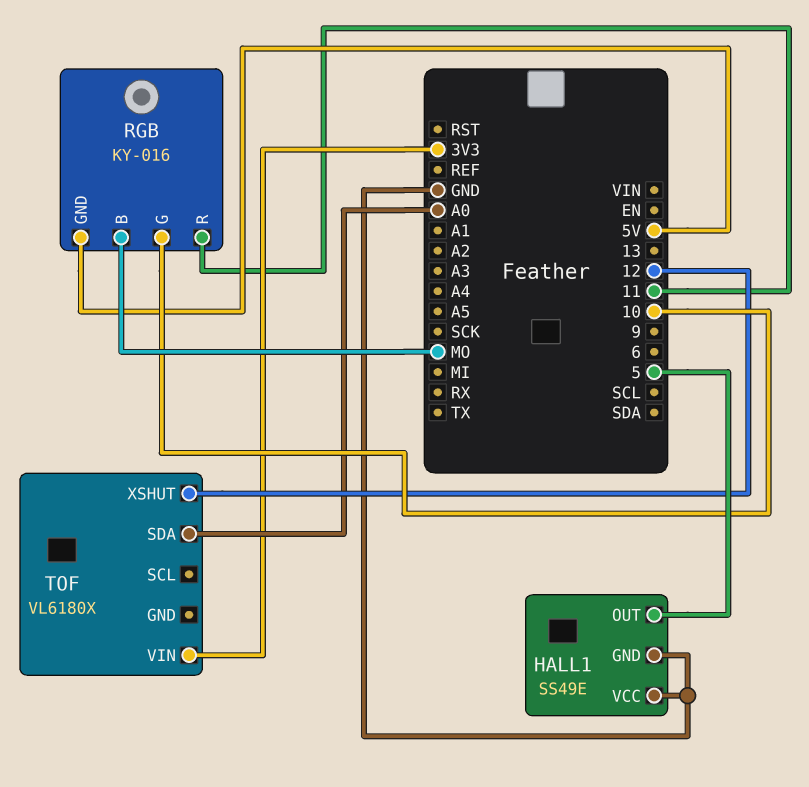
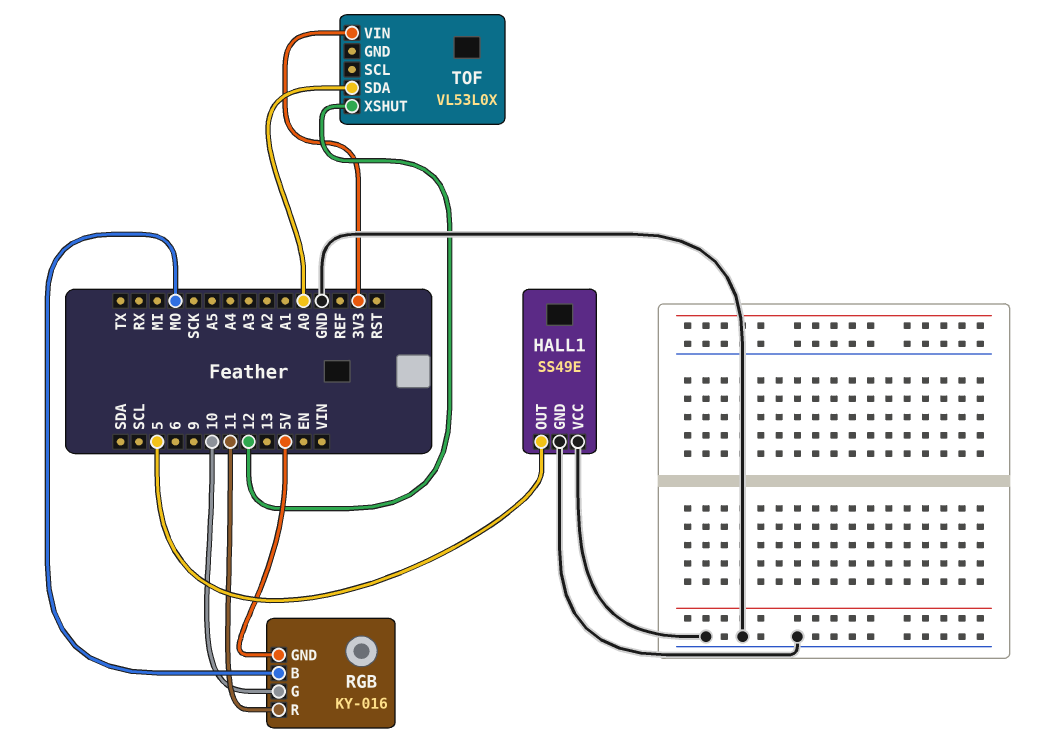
TOF: VL6180X -> VL53L0X

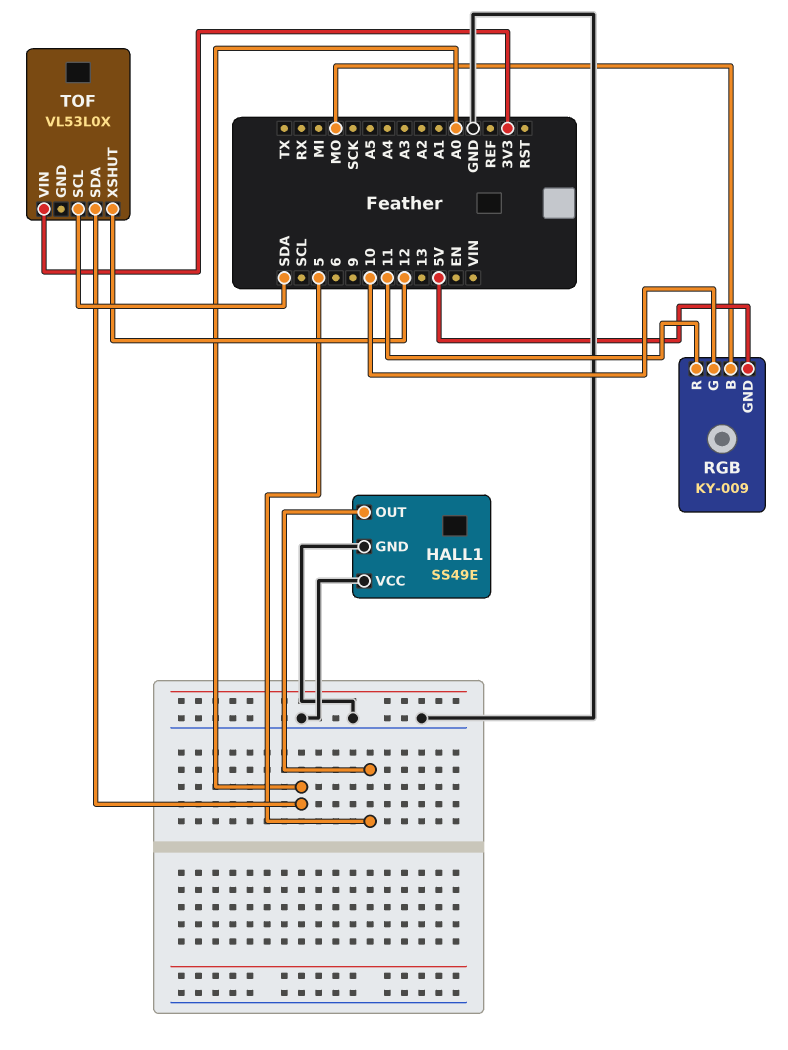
RGB: KY-016 -> KY-009
TOF pin SCL: none -> SDA

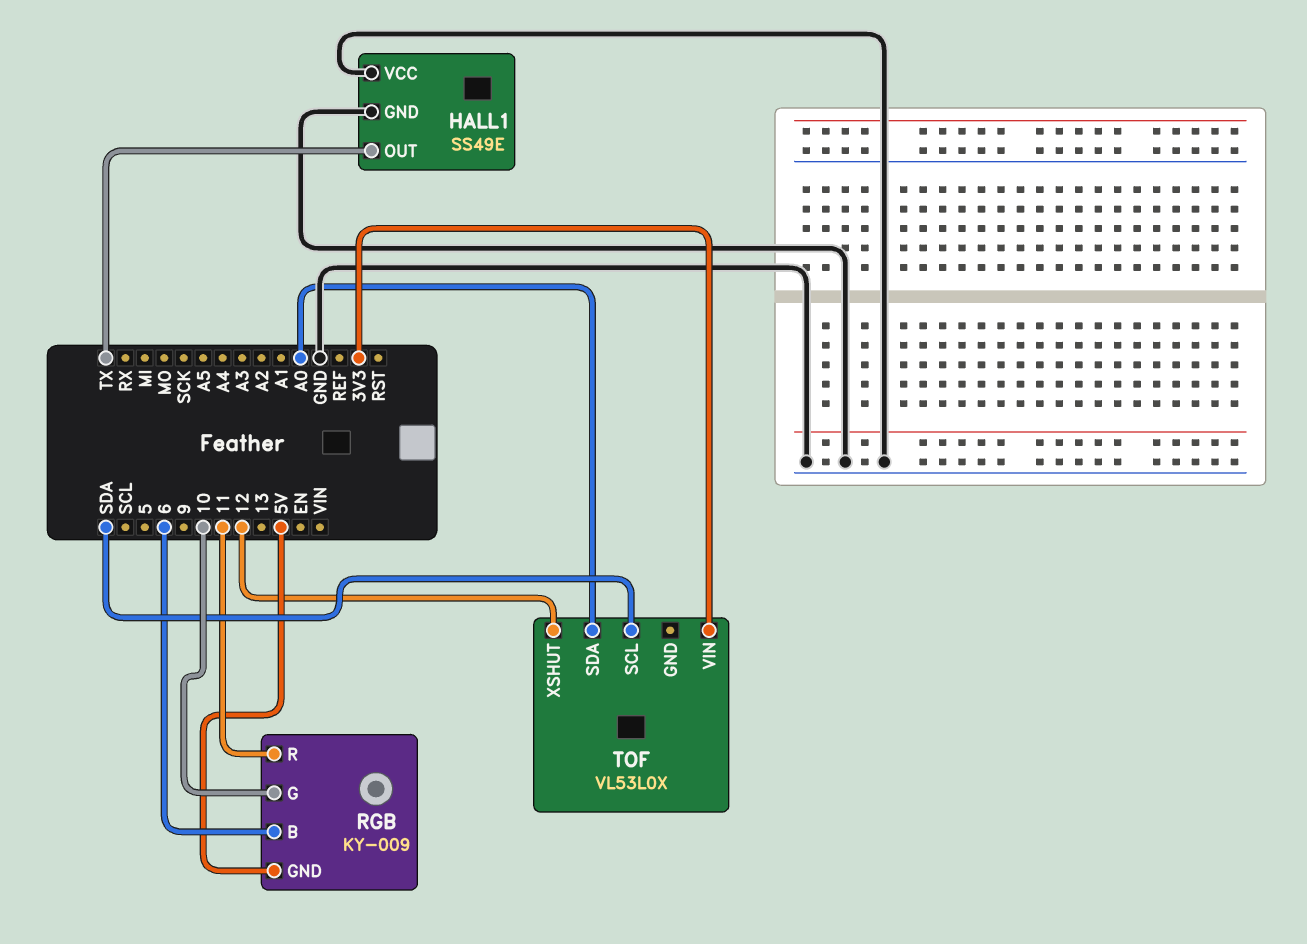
HALL1 pin OUT: 5 -> TX
RGB pin B: MO -> 6

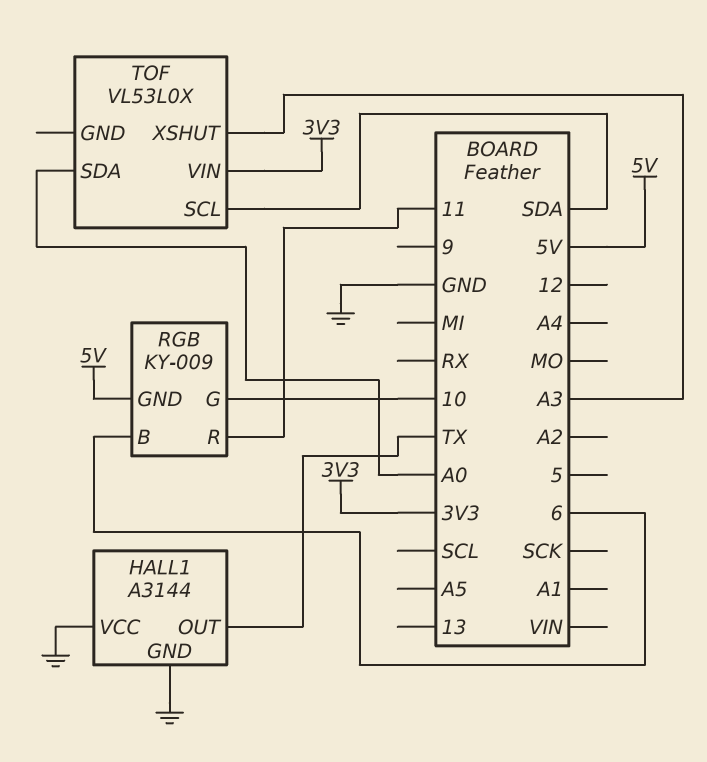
HALL1: SS49E -> A3144
TOF pin XSHUT: 12 -> A3

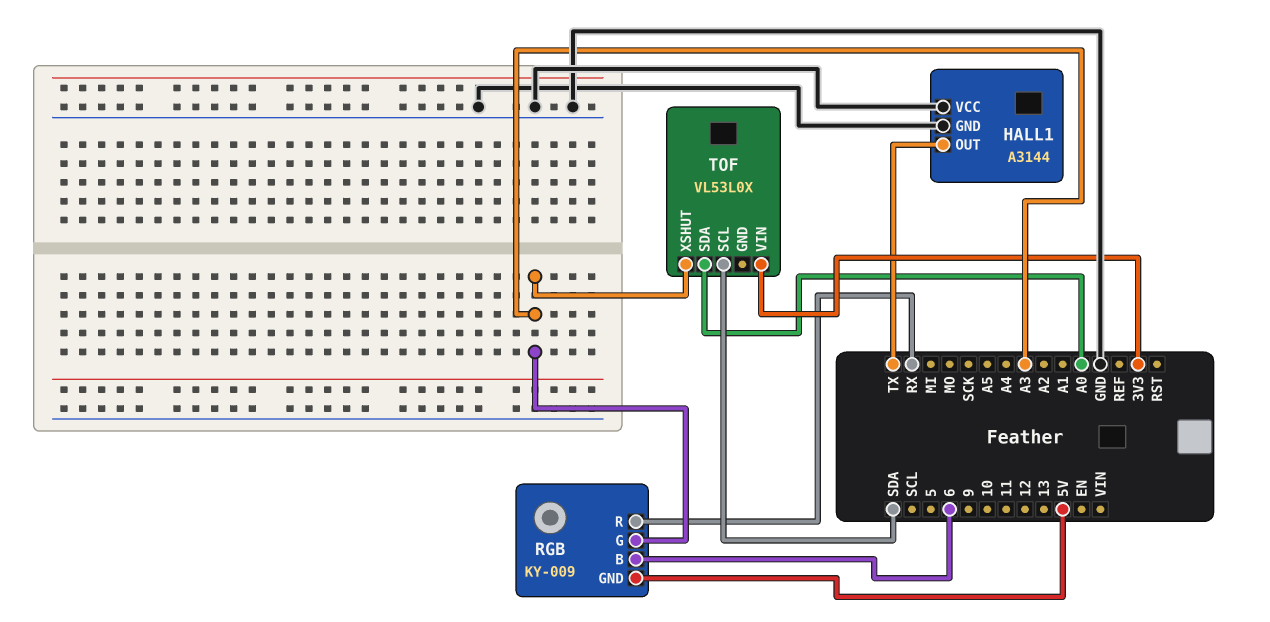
RGB pin G: 10 -> A3
RGB pin R: 11 -> RX

